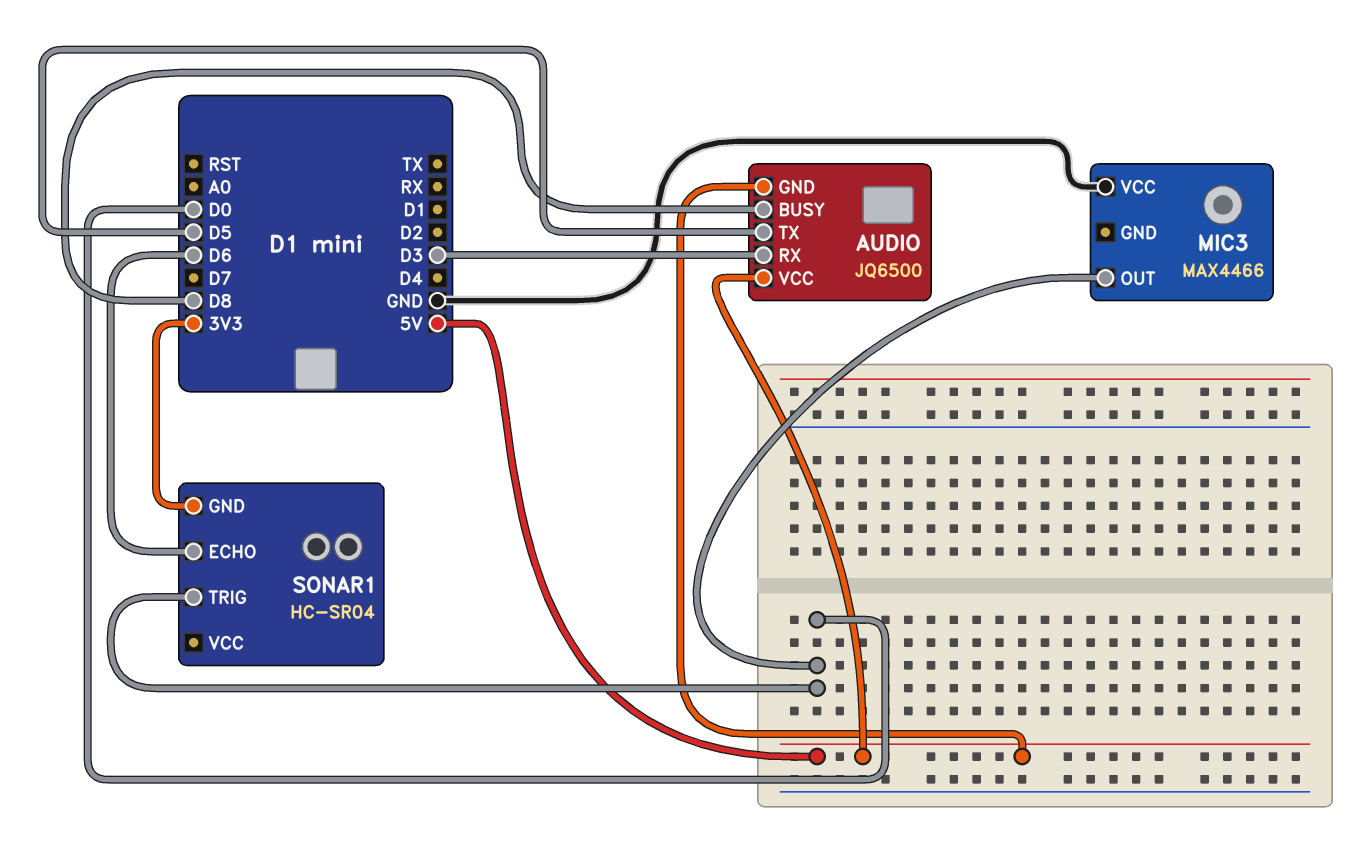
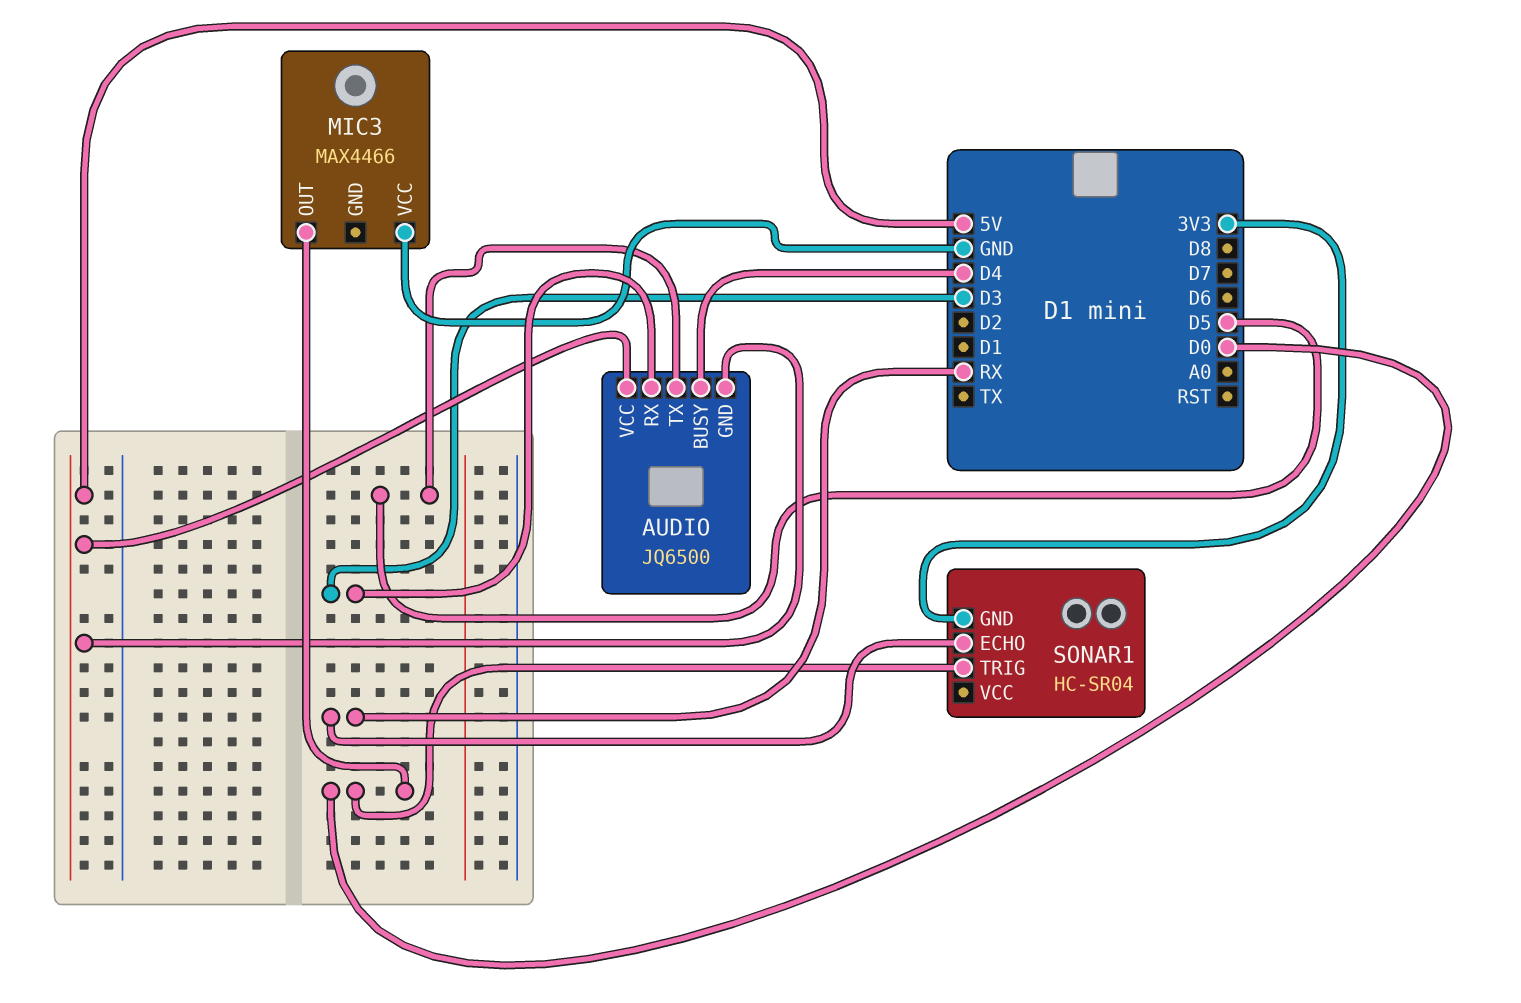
AUDIO pin BUSY: D8 -> D4
SONAR1 pin ECHO: D6 -> RX

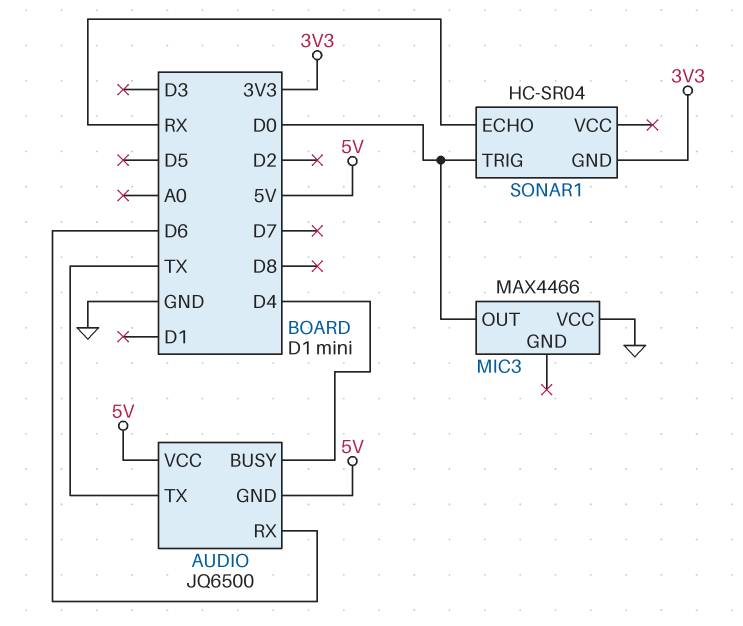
AUDIO pin RX: D3 -> D6
AUDIO pin TX: D5 -> TX

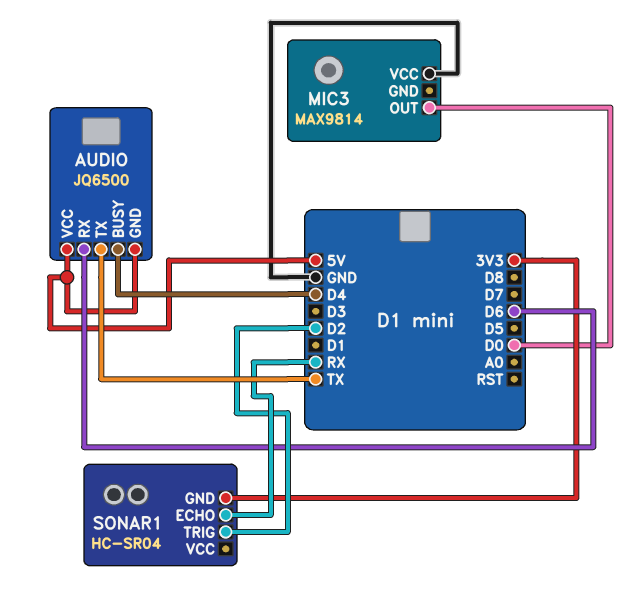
MIC3: MAX4466 -> MAX9814
SONAR1 pin TRIG: D0 -> D2

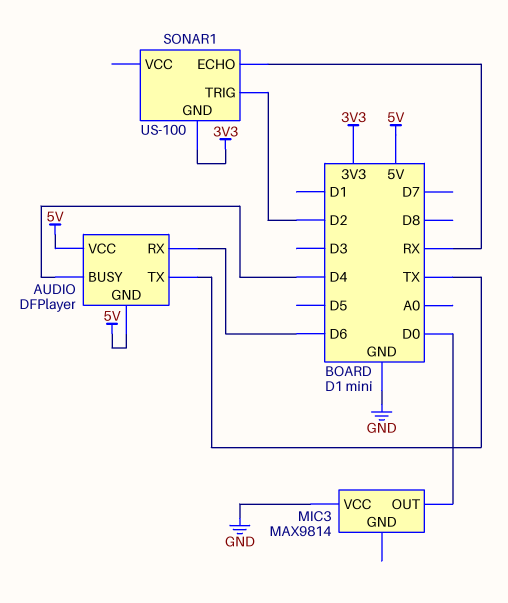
AUDIO: JQ6500 -> DFPlayer
SONAR1: HC-SR04 -> US-100

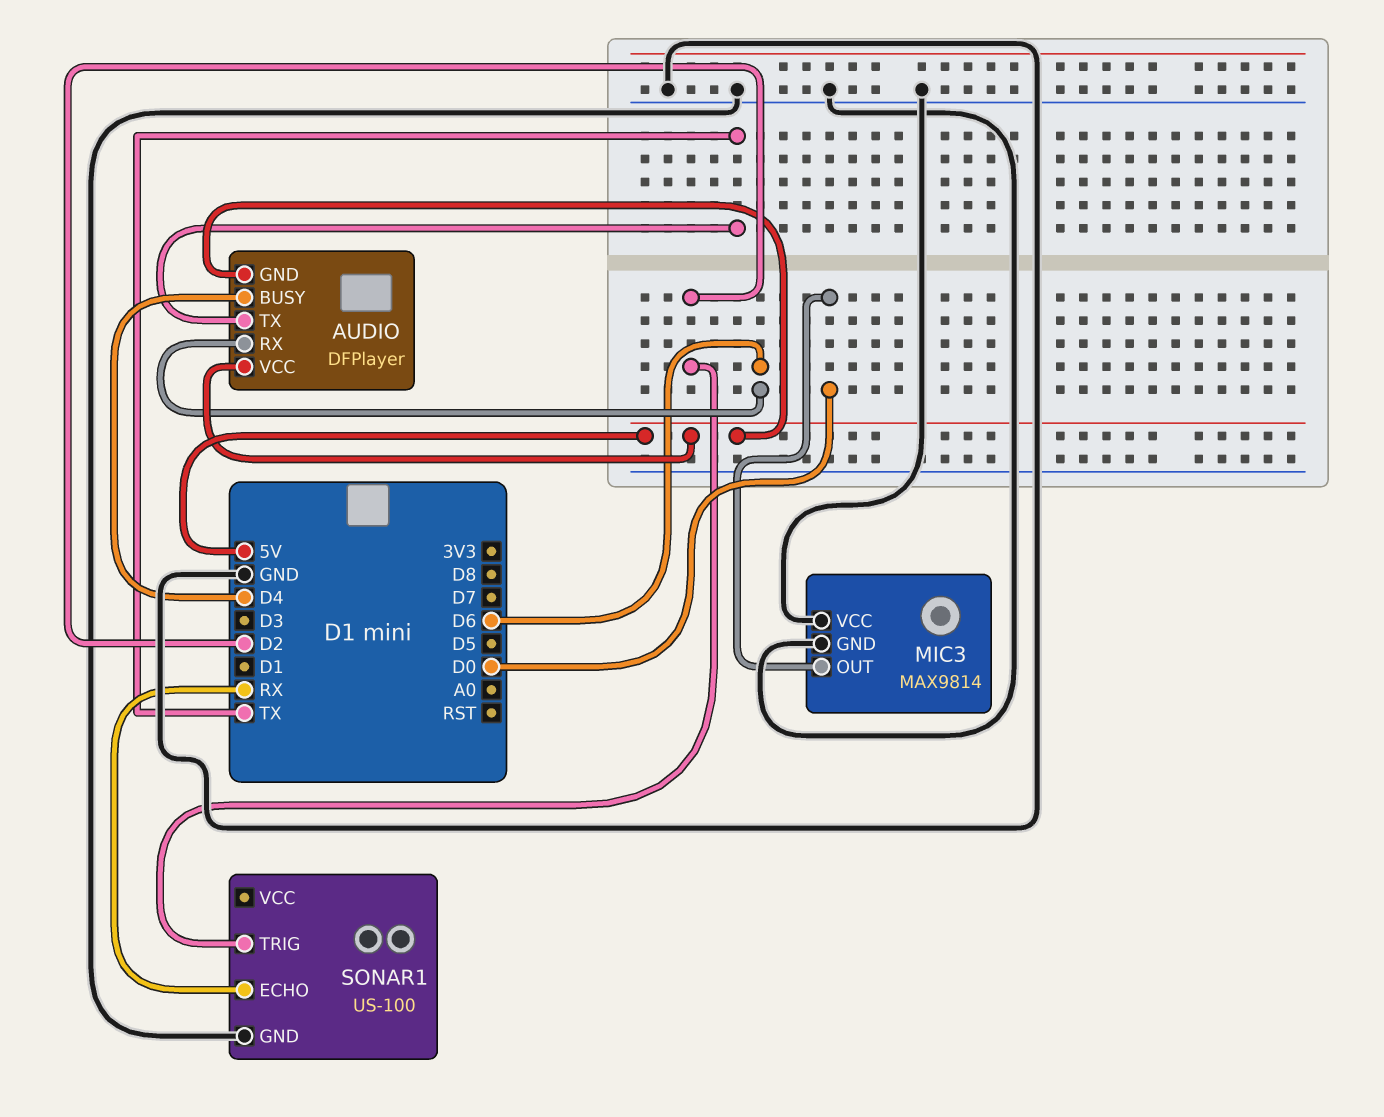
MIC3 pin GND: none -> GND
SONAR1 pin GND: 3V3 -> GND

